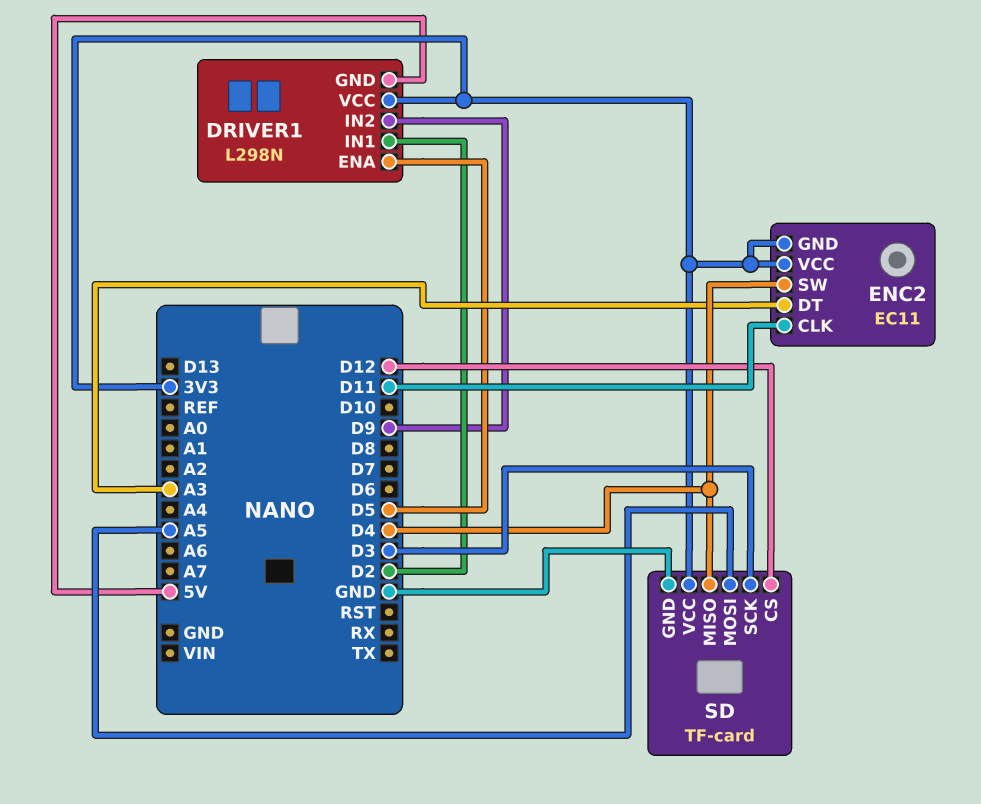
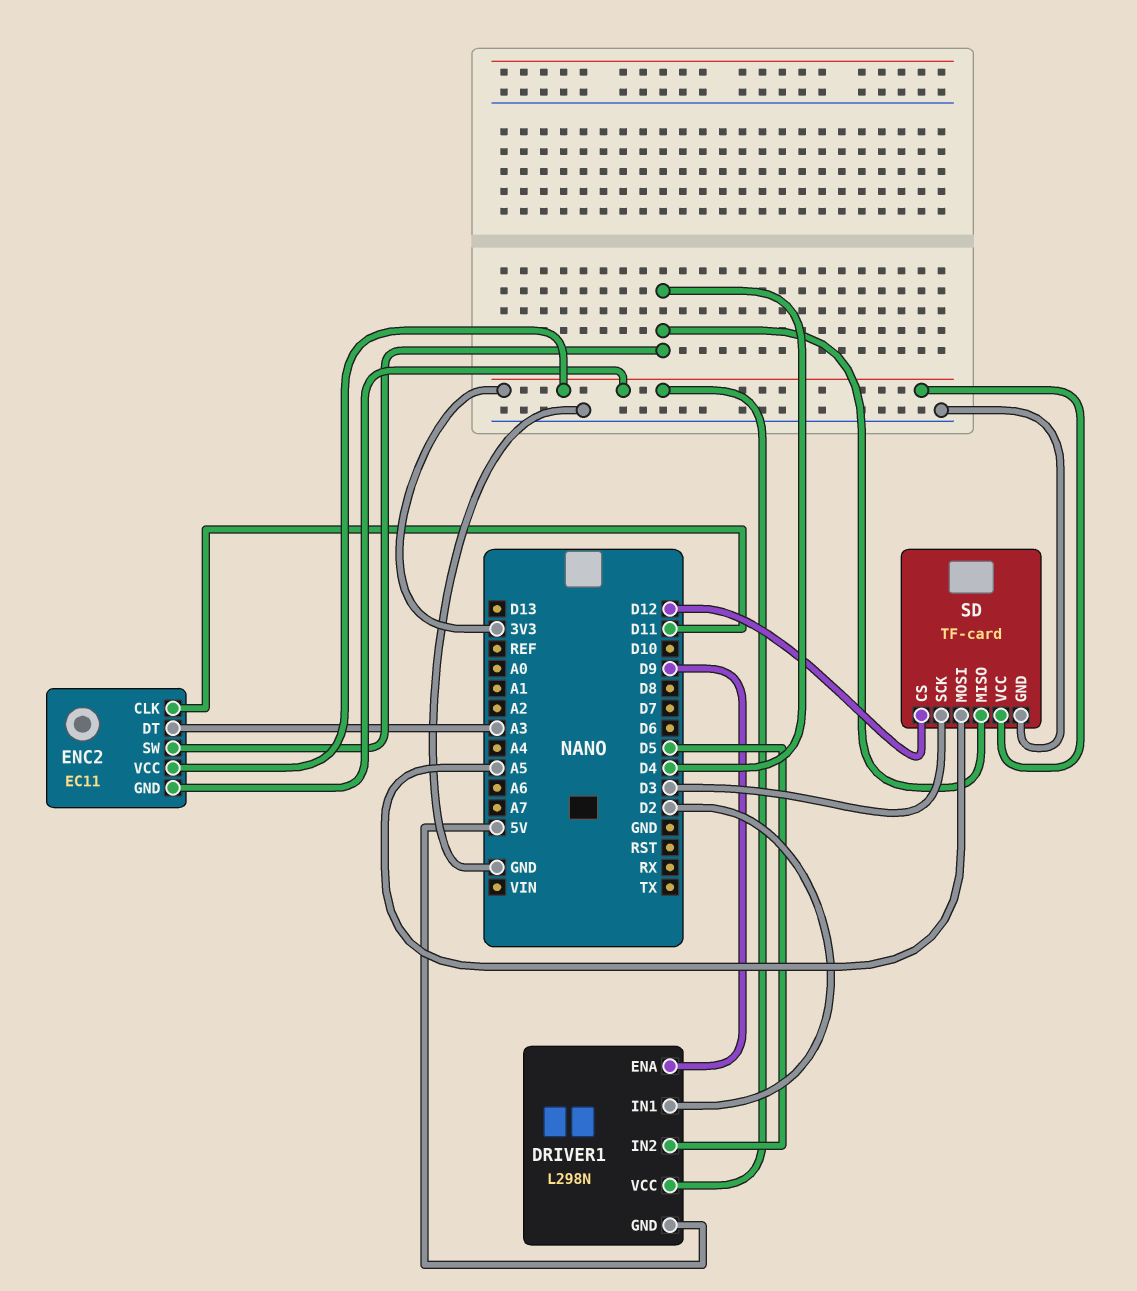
DRIVER1 pin ENA: D5 -> D9
DRIVER1 pin IN2: D9 -> D5

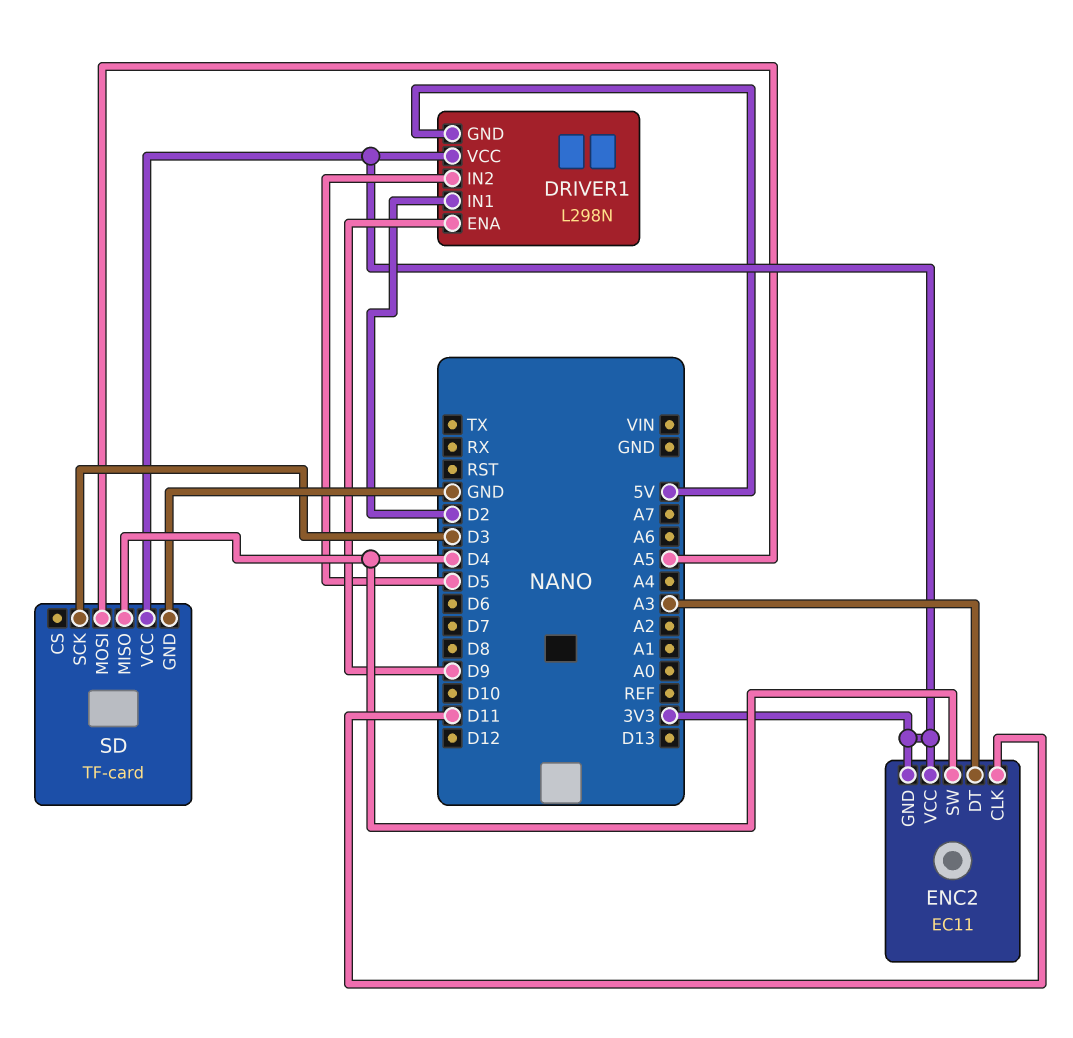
SD pin CS: D12 -> none

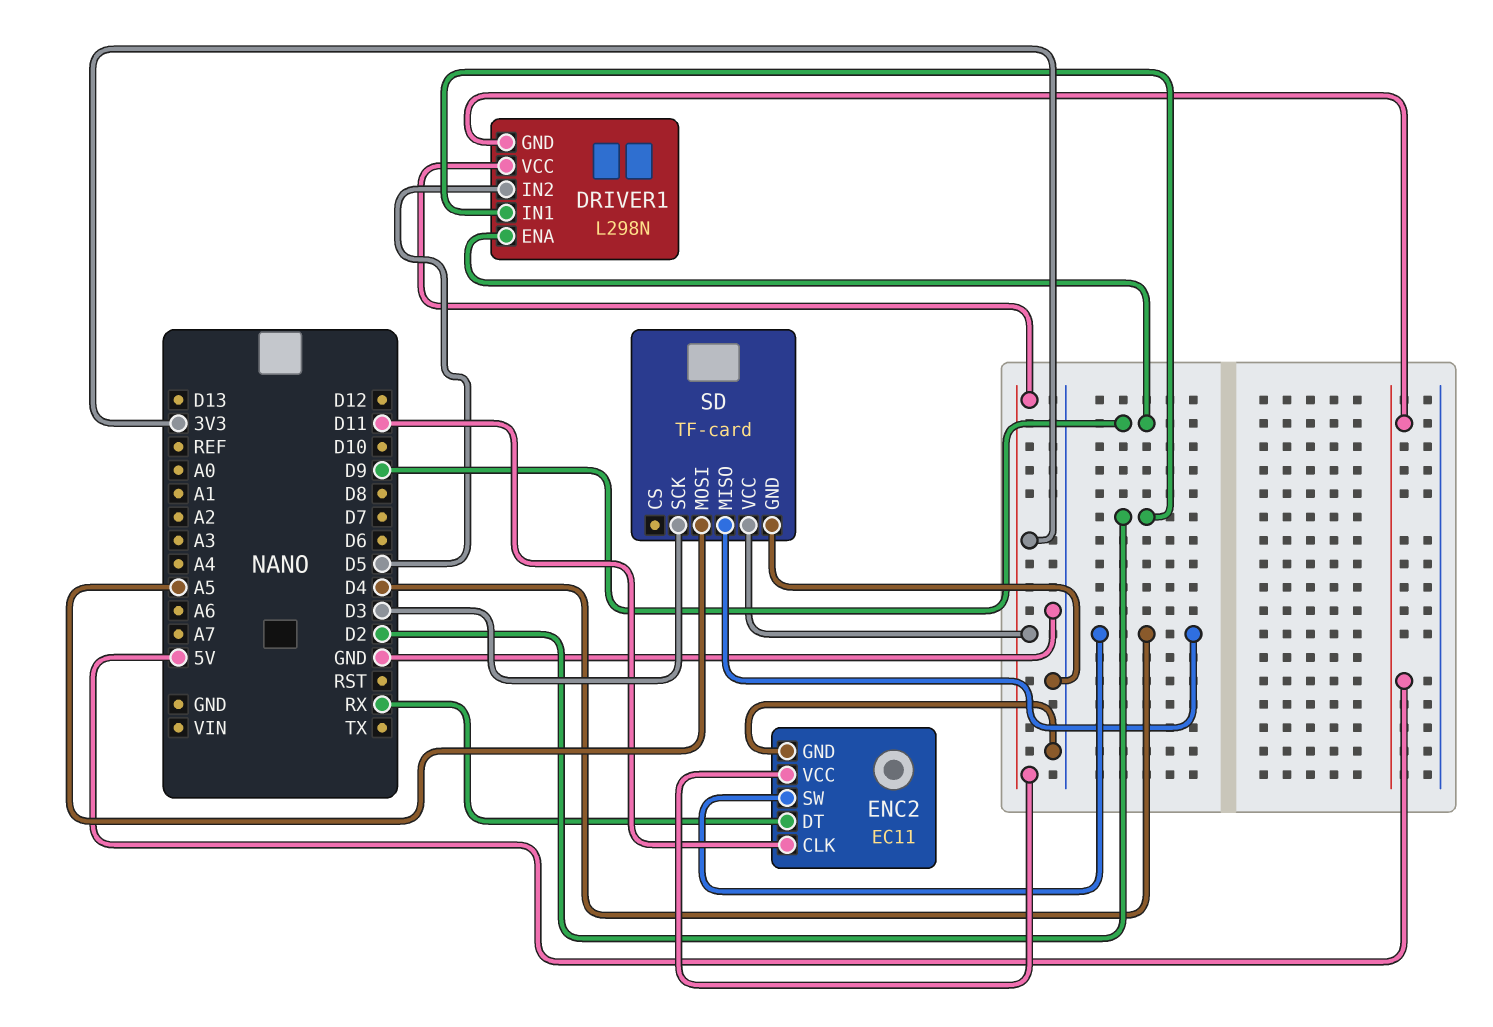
ENC2 pin DT: A3 -> RX
ENC2 pin GND: 3V3 -> GND

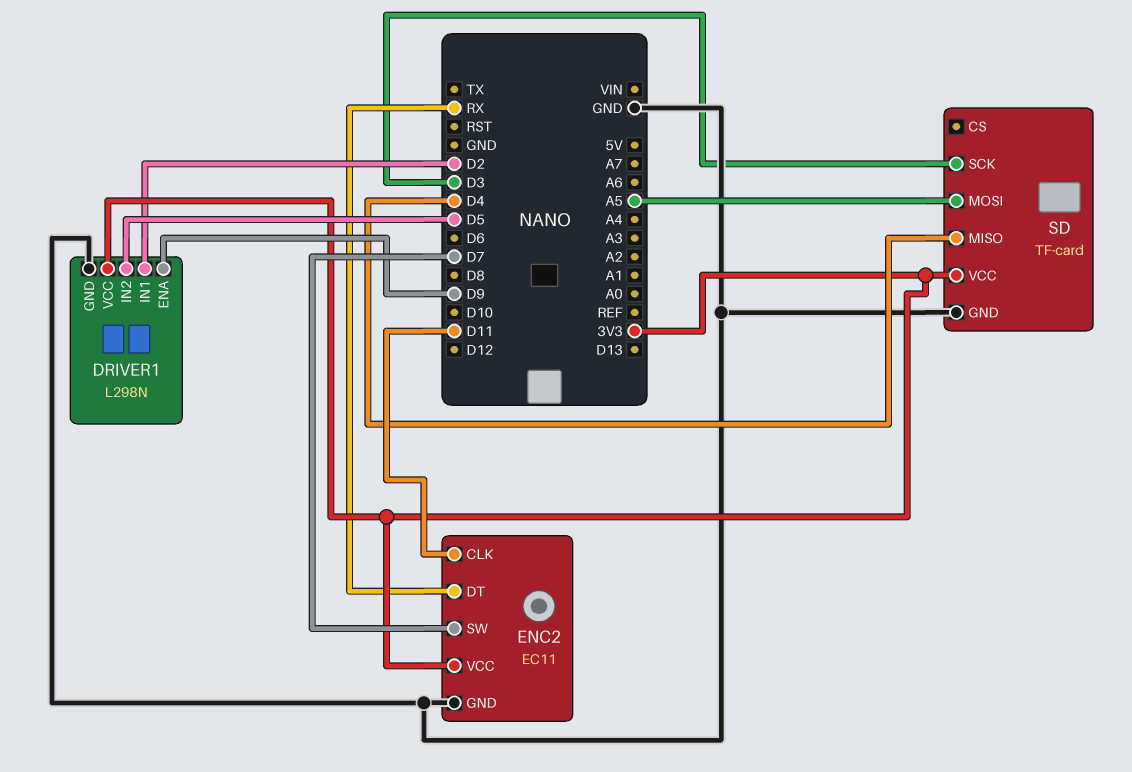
DRIVER1 pin GND: 5V -> GND
ENC2 pin SW: D4 -> D7

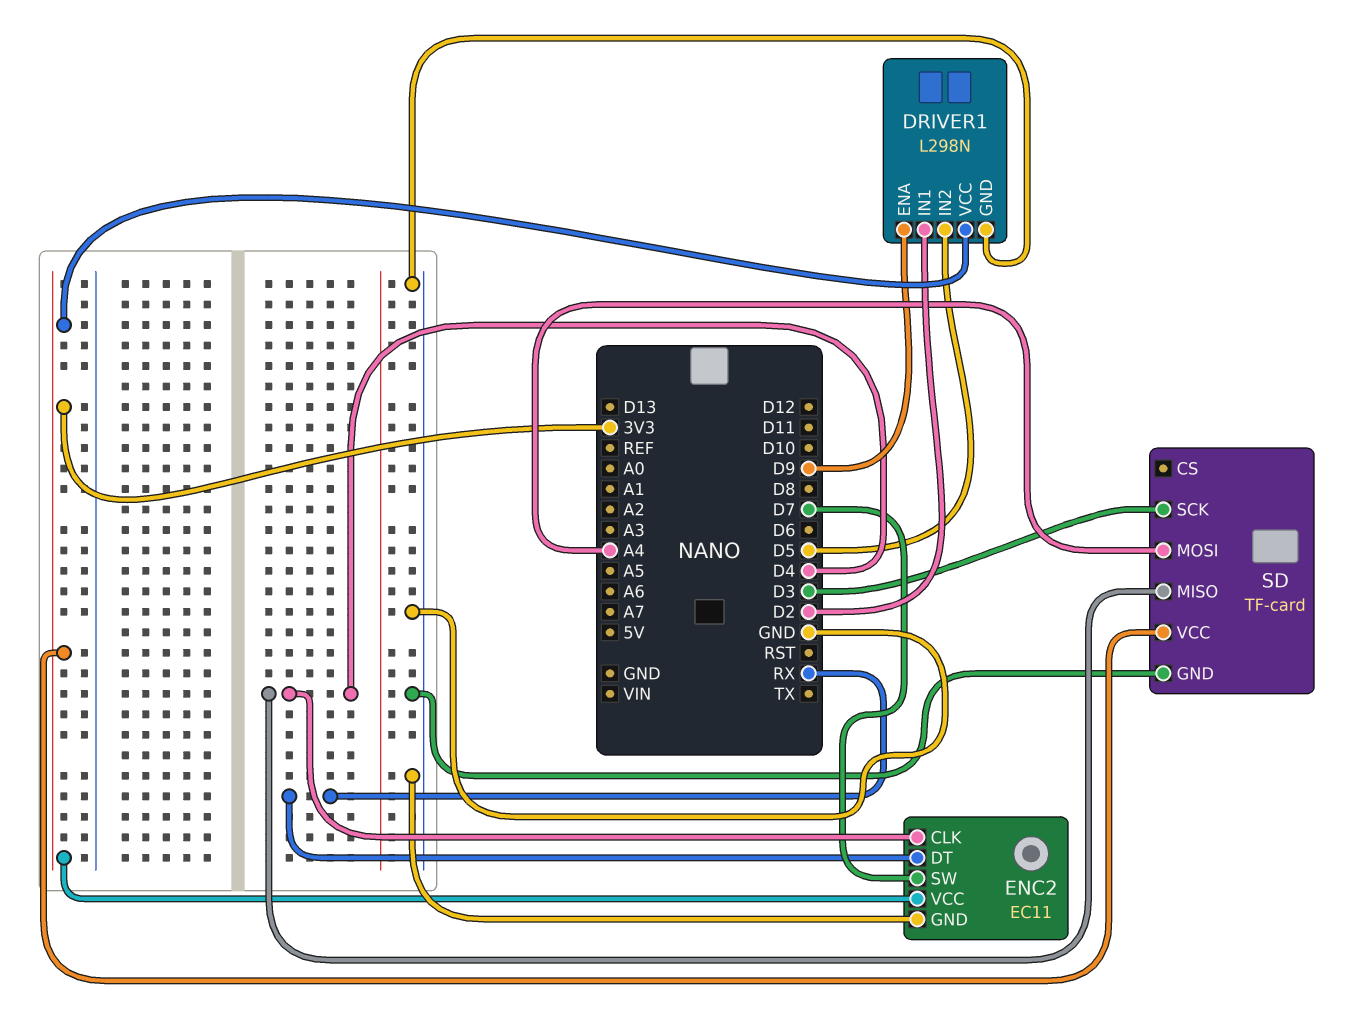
ENC2 pin CLK: D11 -> D4
SD pin MOSI: A5 -> A4

